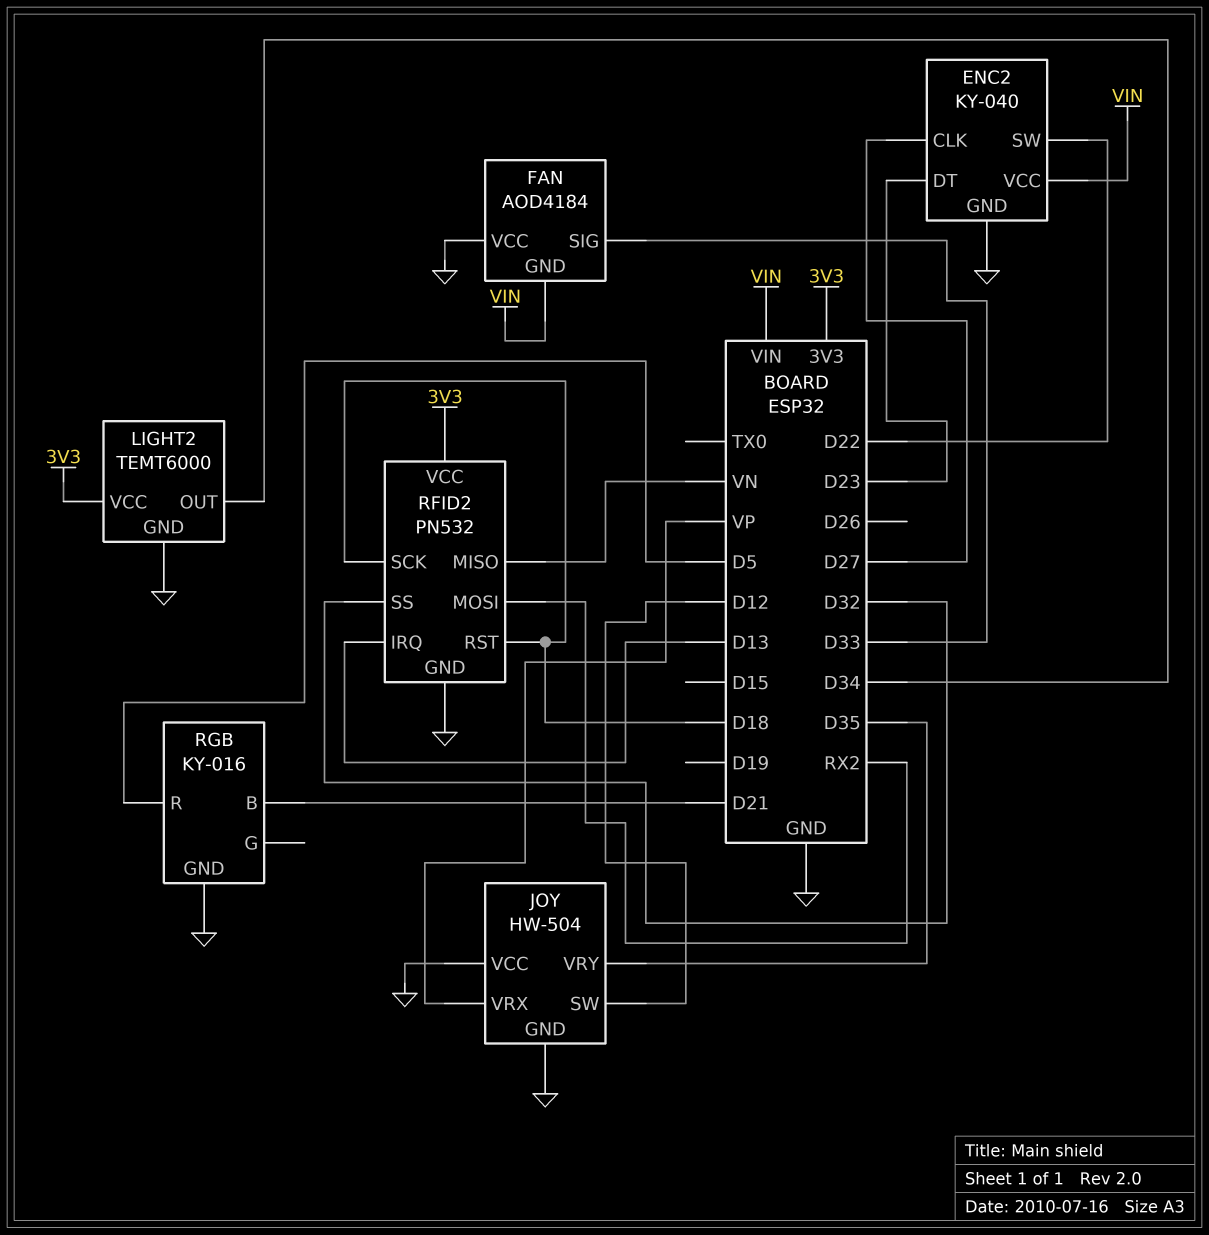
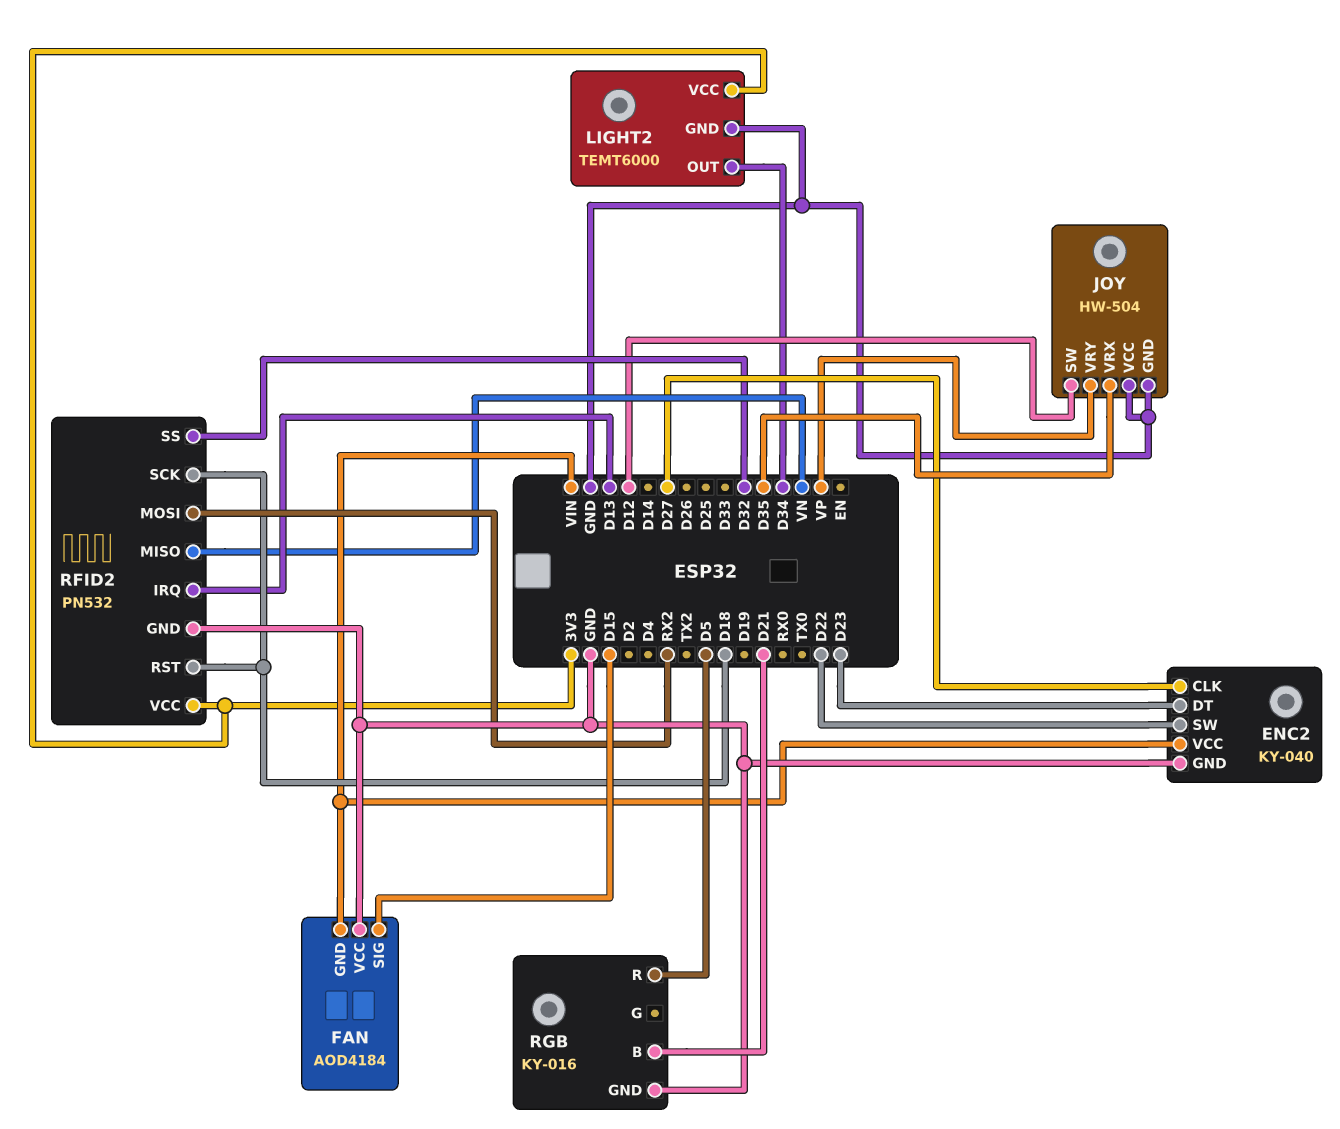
FAN pin SIG: D33 -> D15
JOY pin VRX: VP -> D35
JOY pin VRY: D35 -> VP

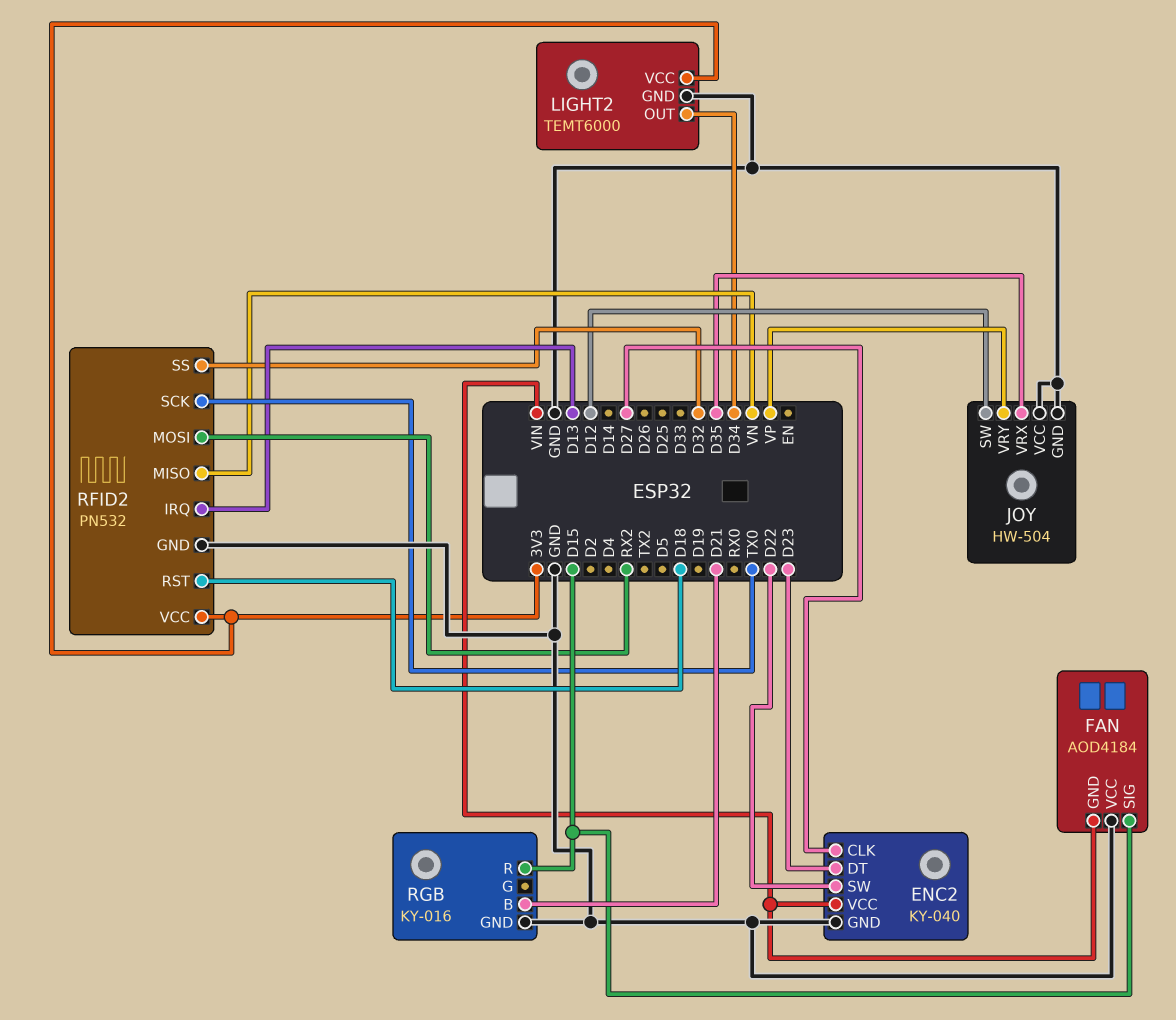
RFID2 pin SCK: D18 -> TX0
RGB pin R: D5 -> D15

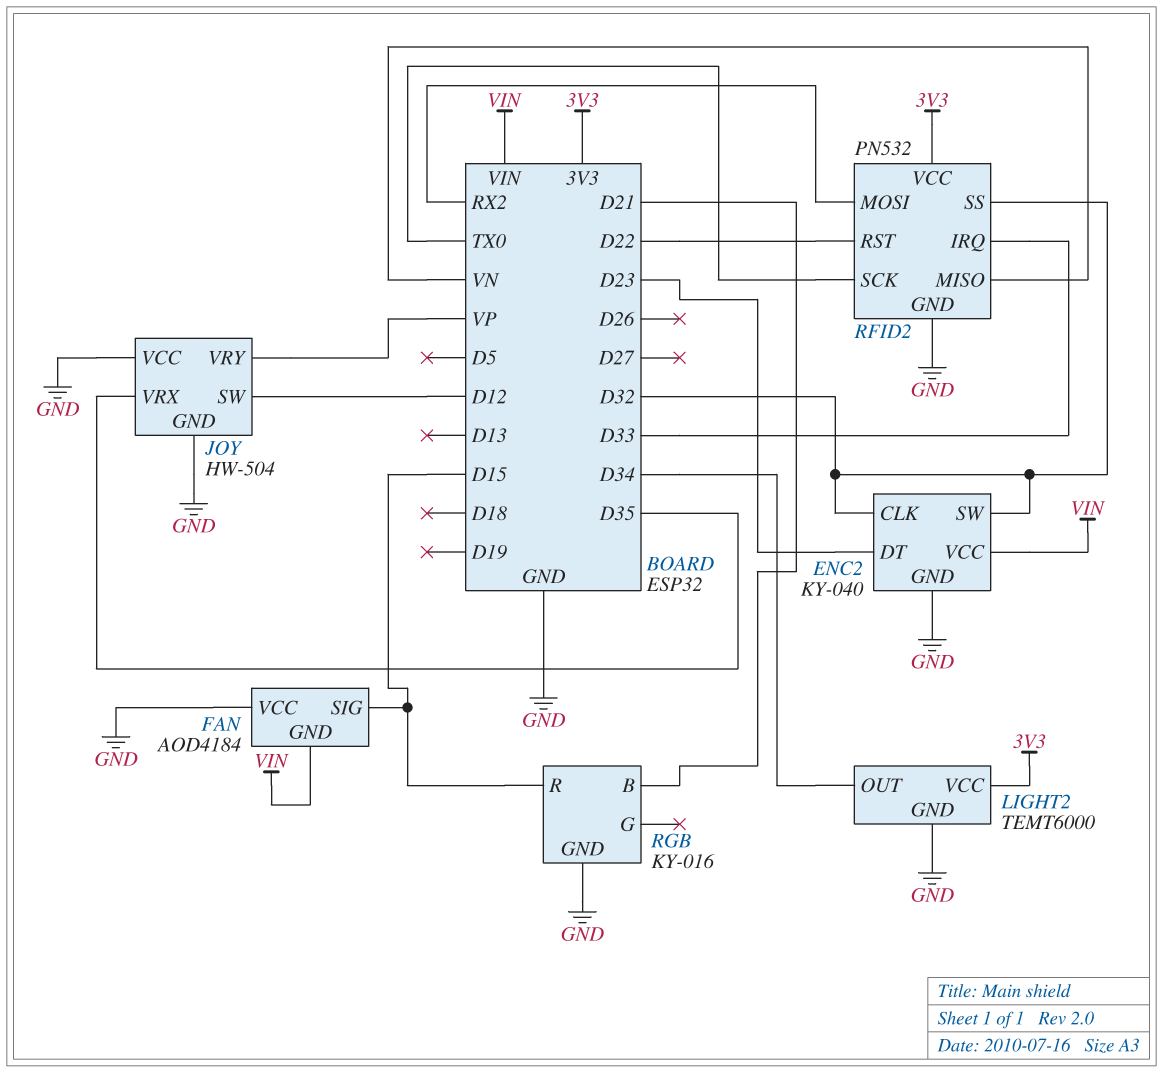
ENC2 pin CLK: D27 -> D32
ENC2 pin SW: D22 -> D32
RFID2 pin IRQ: D13 -> D33
RFID2 pin RST: D18 -> D22

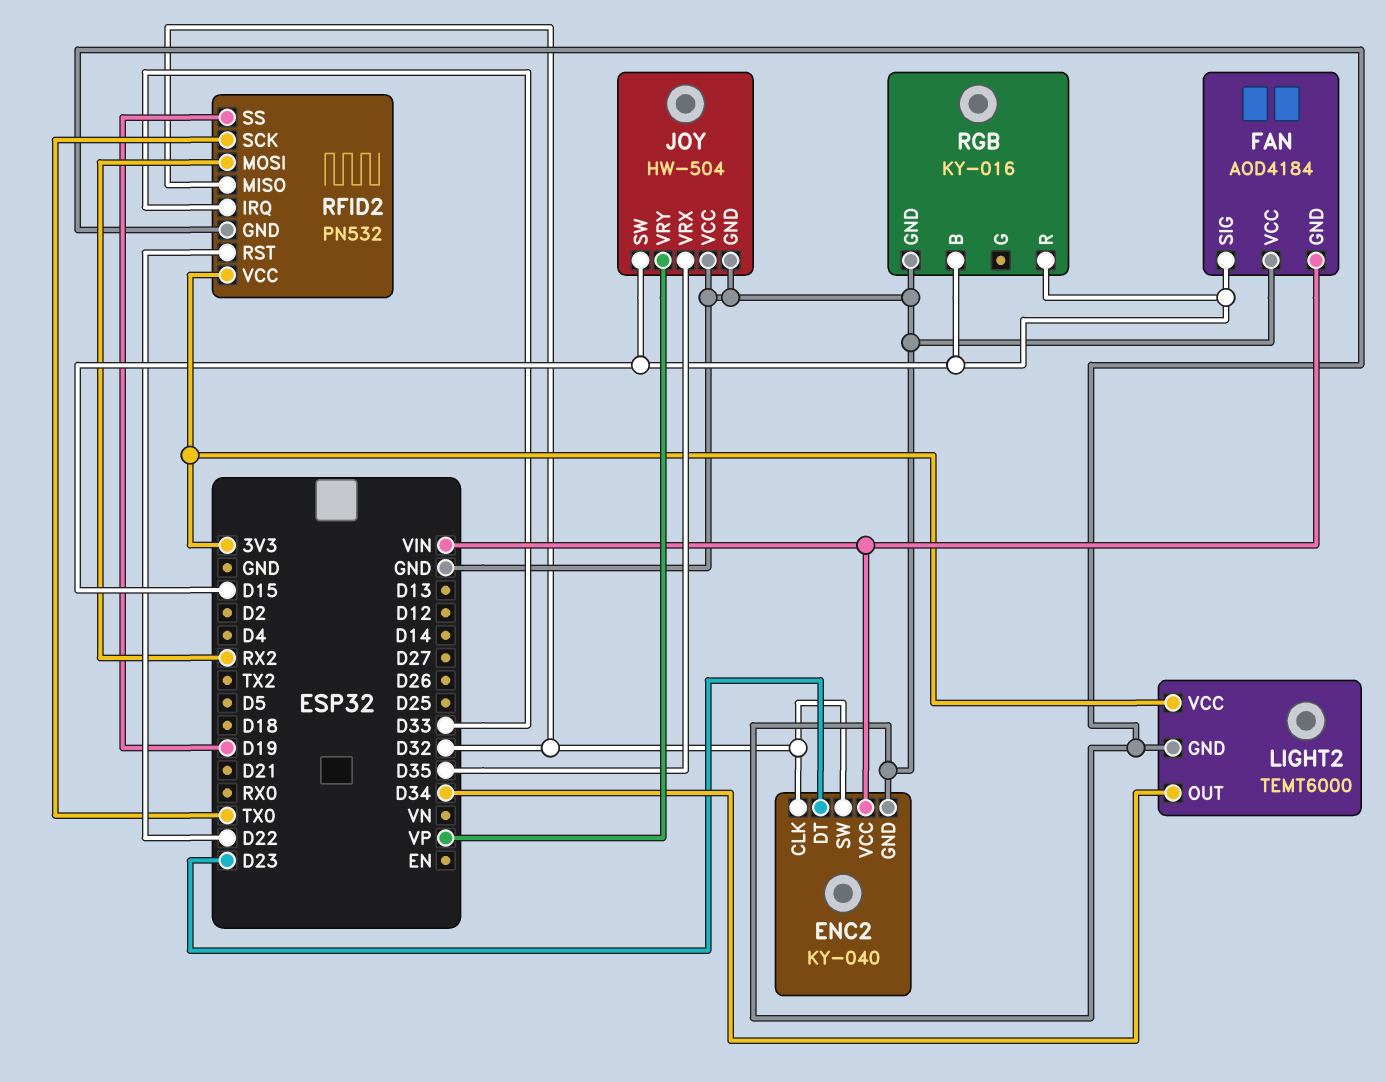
JOY pin SW: D12 -> D15
RFID2 pin MISO: VN -> D32
RFID2 pin SS: D32 -> D19
RGB pin B: D21 -> D15

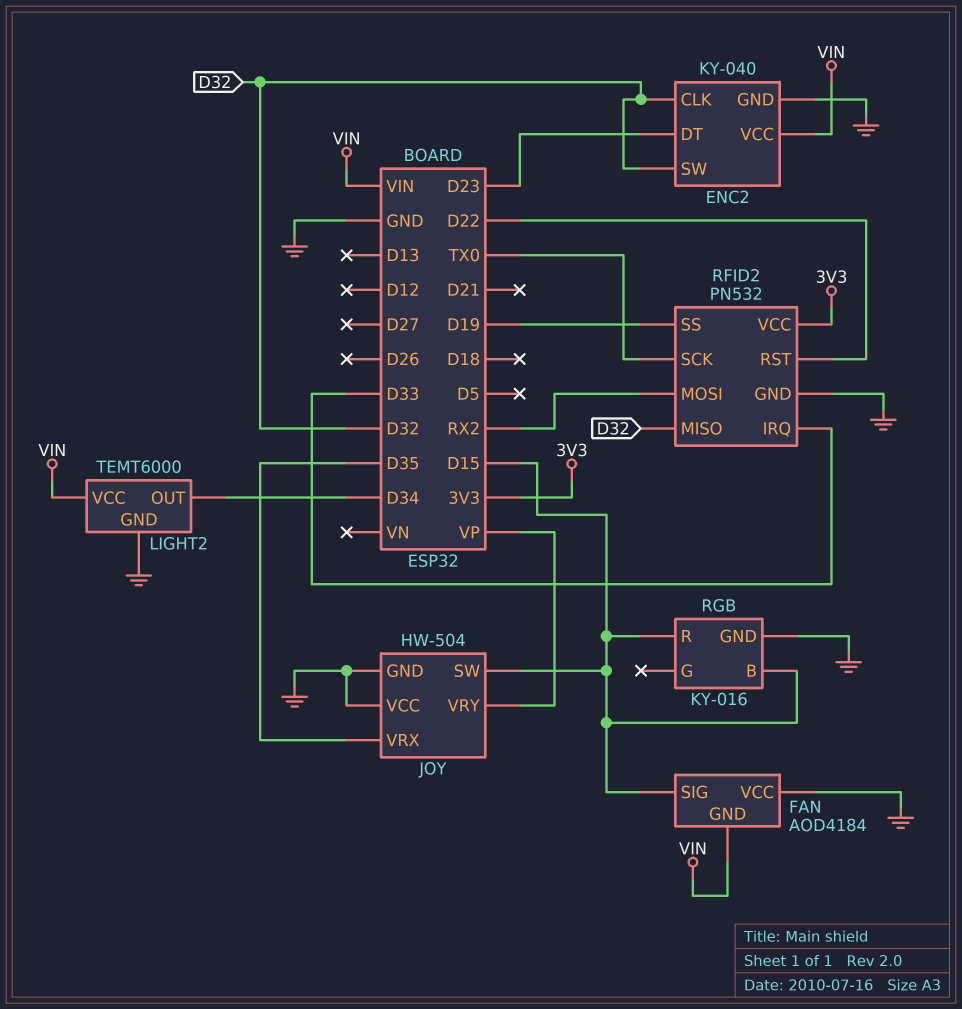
LIGHT2 pin VCC: 3V3 -> VIN

